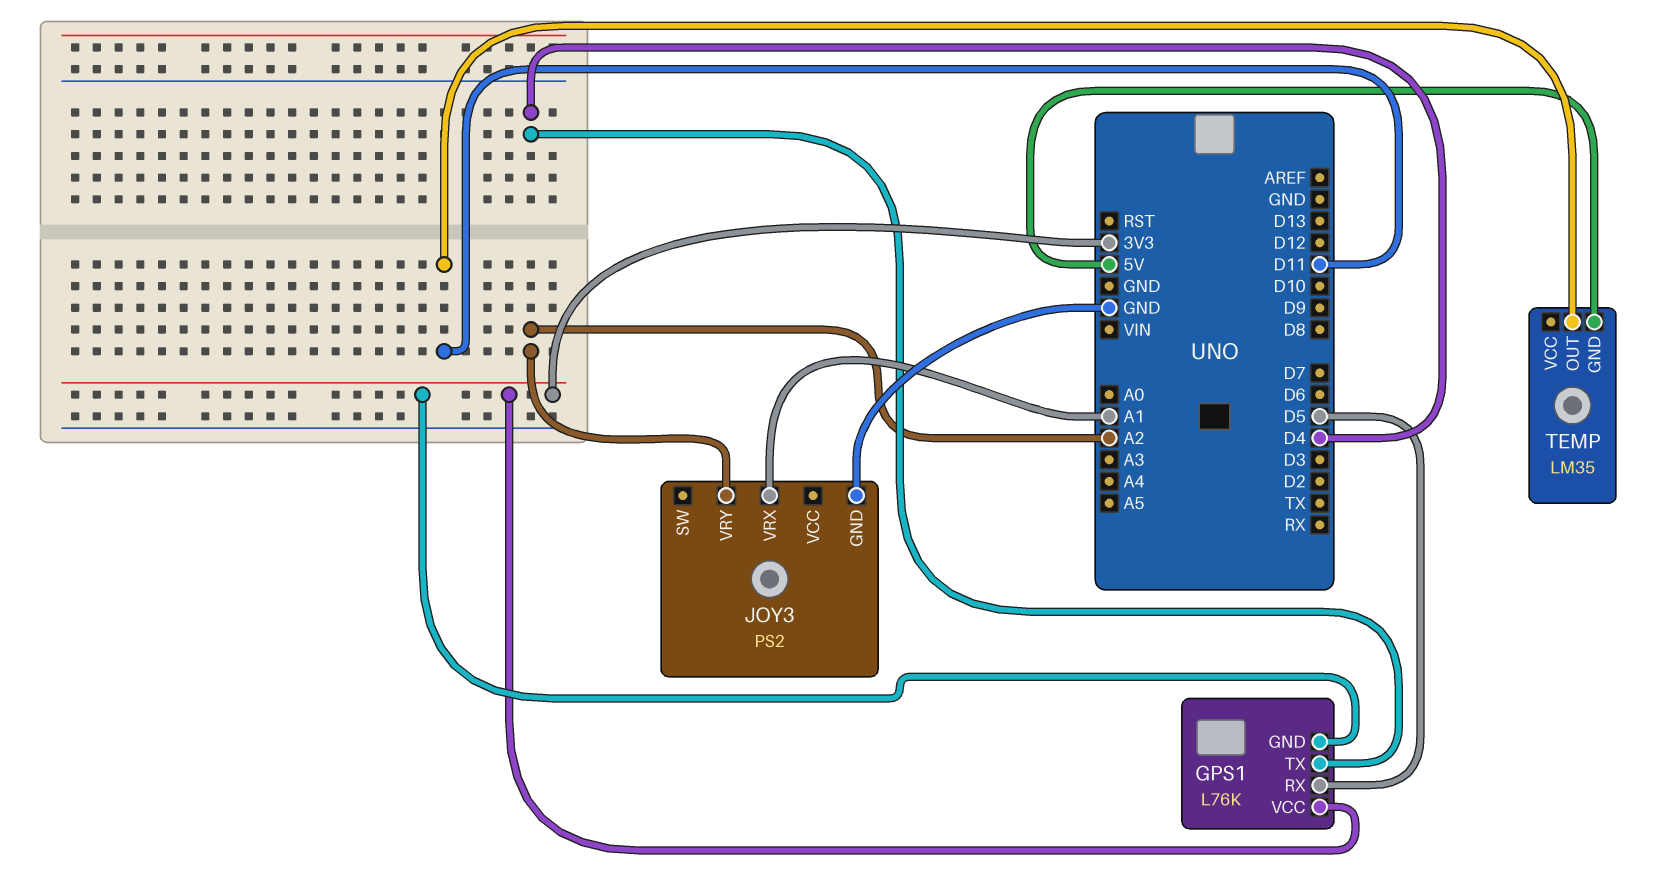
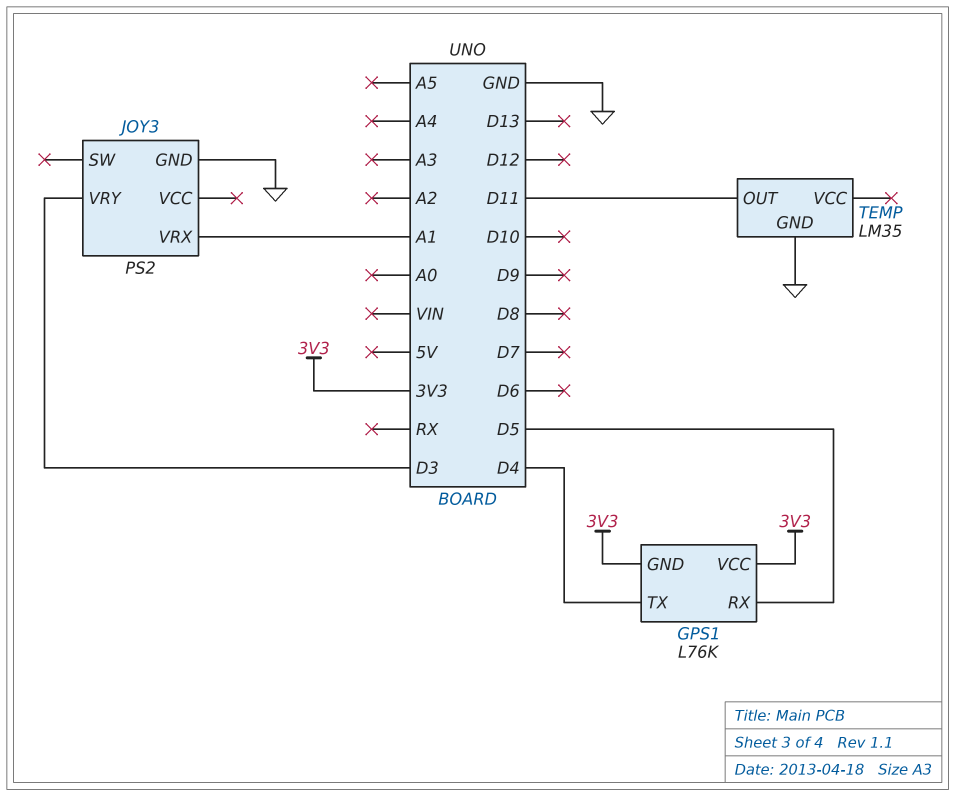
JOY3 pin VRY: A2 -> D3
TEMP pin GND: 5V -> GND

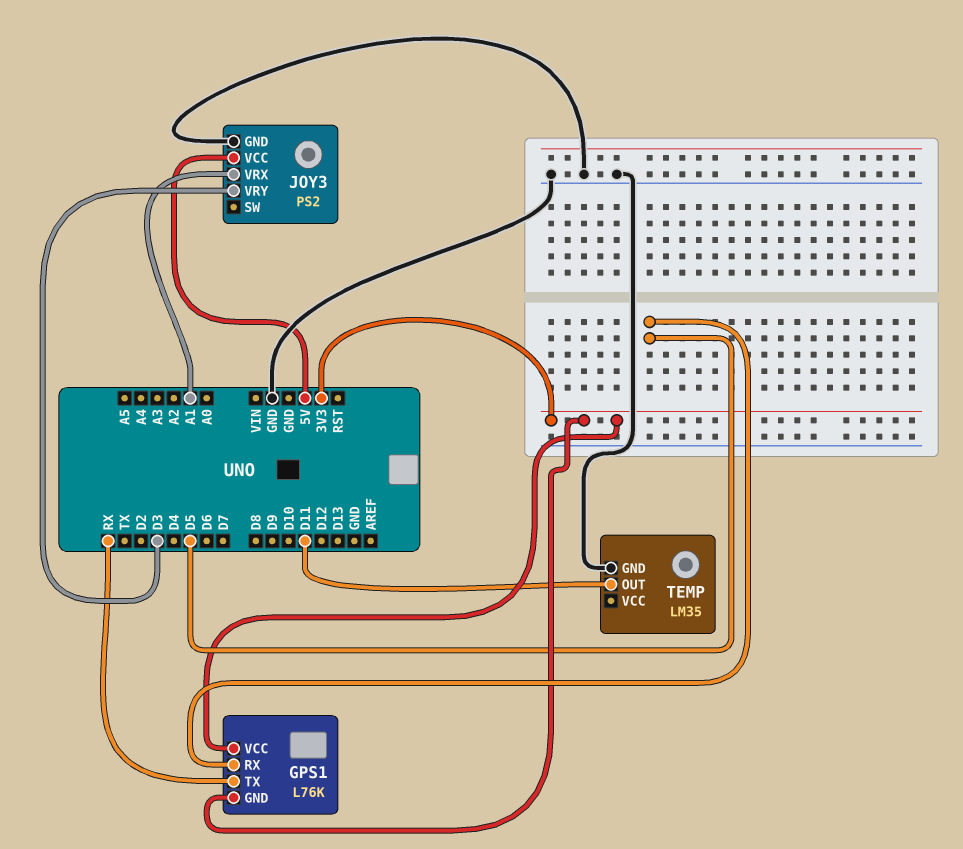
GPS1 pin TX: D4 -> RX
JOY3 pin VCC: none -> 5V

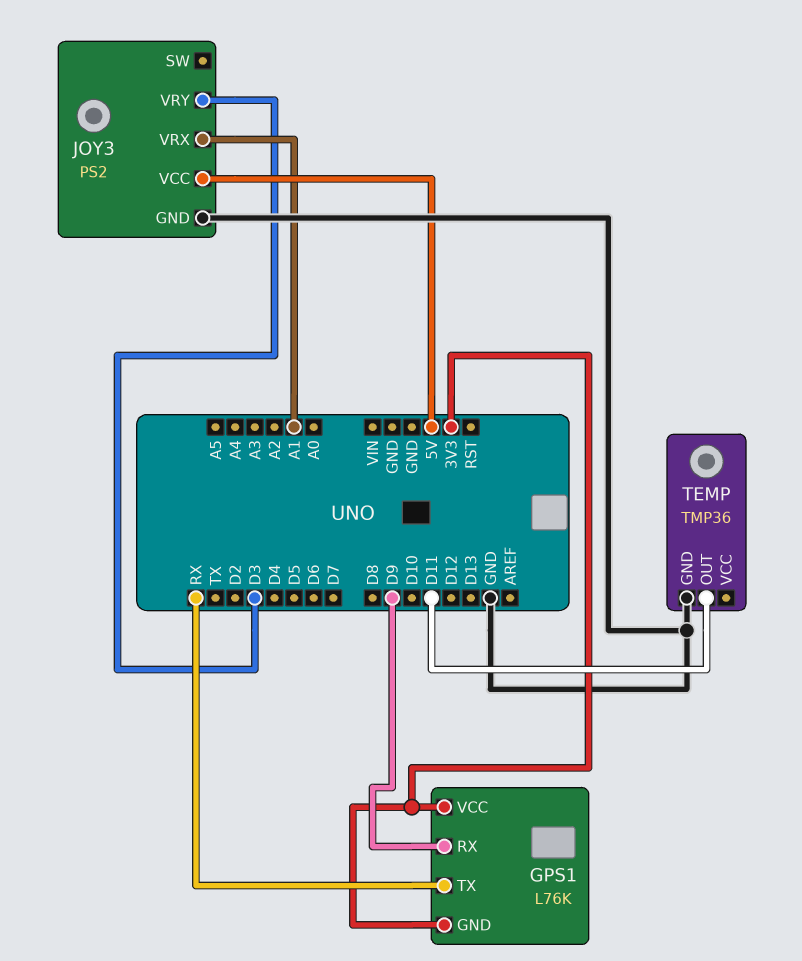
GPS1 pin RX: D5 -> D9
TEMP: LM35 -> TMP36

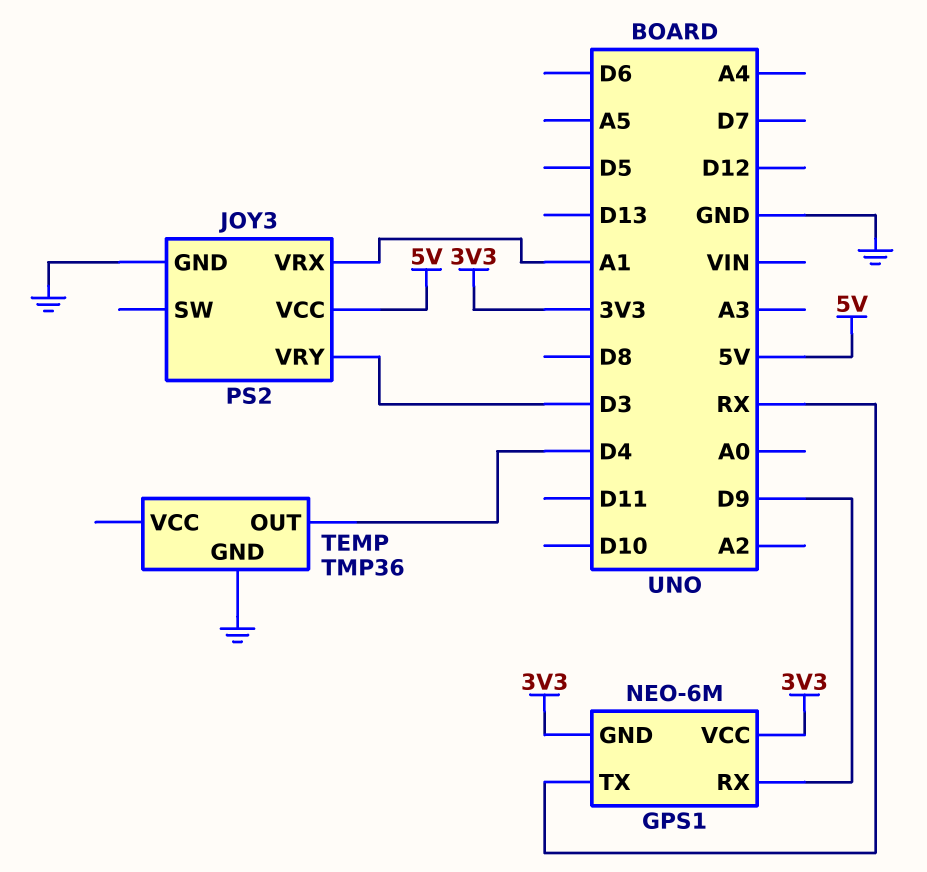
GPS1: L76K -> NEO-6M
TEMP pin OUT: D11 -> D4

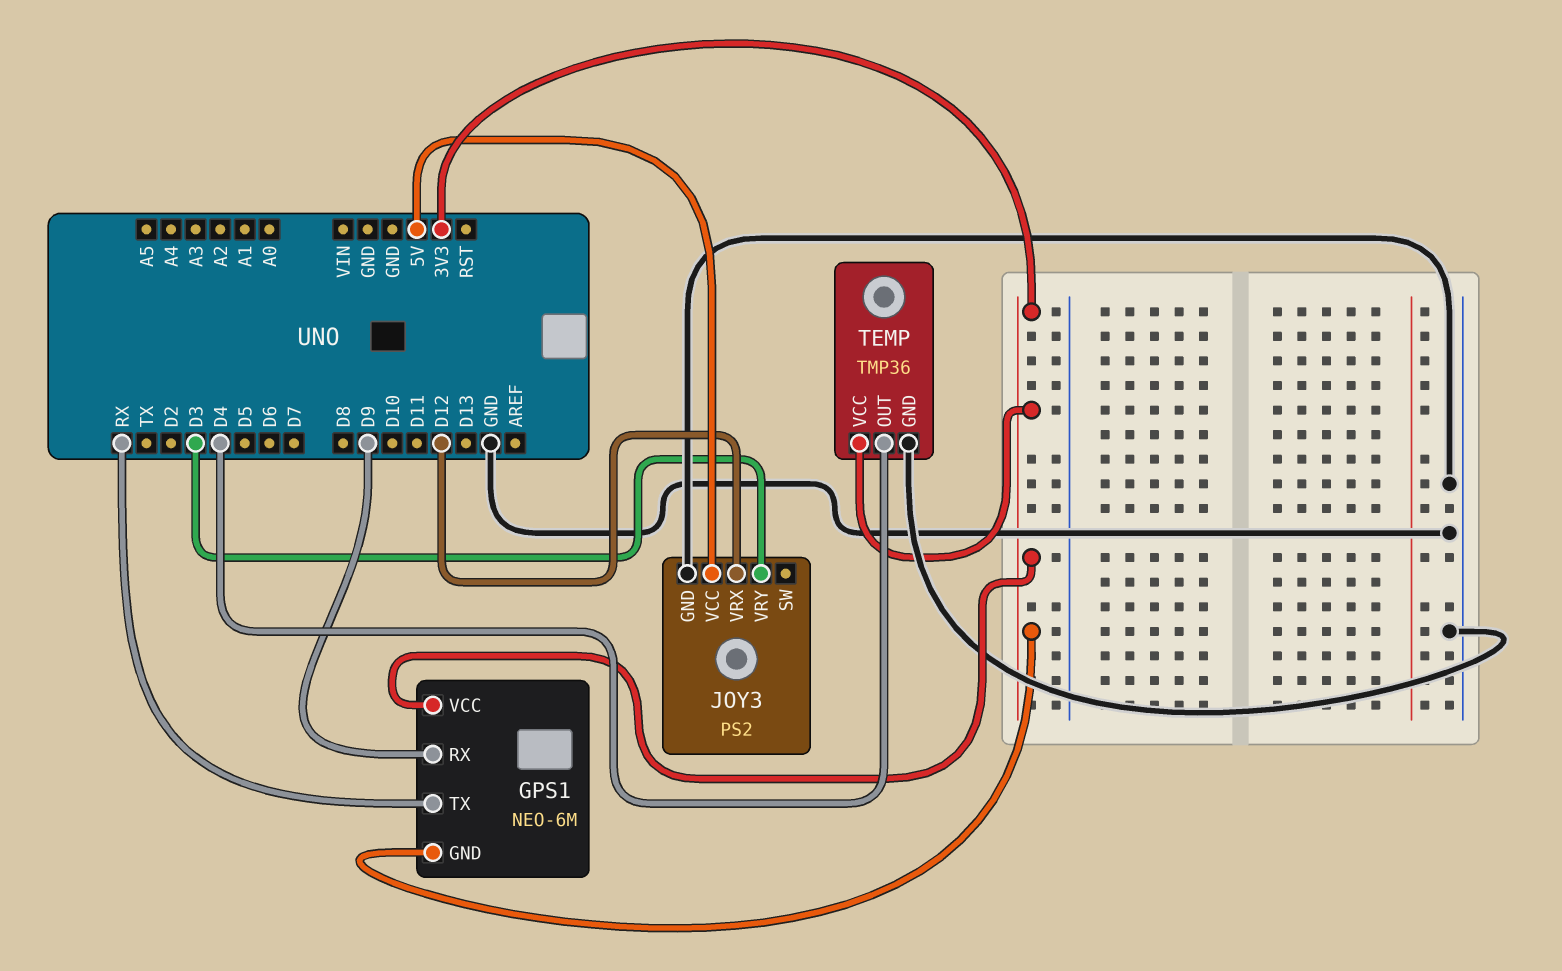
JOY3 pin VRX: A1 -> D12
TEMP pin VCC: none -> 3V3

